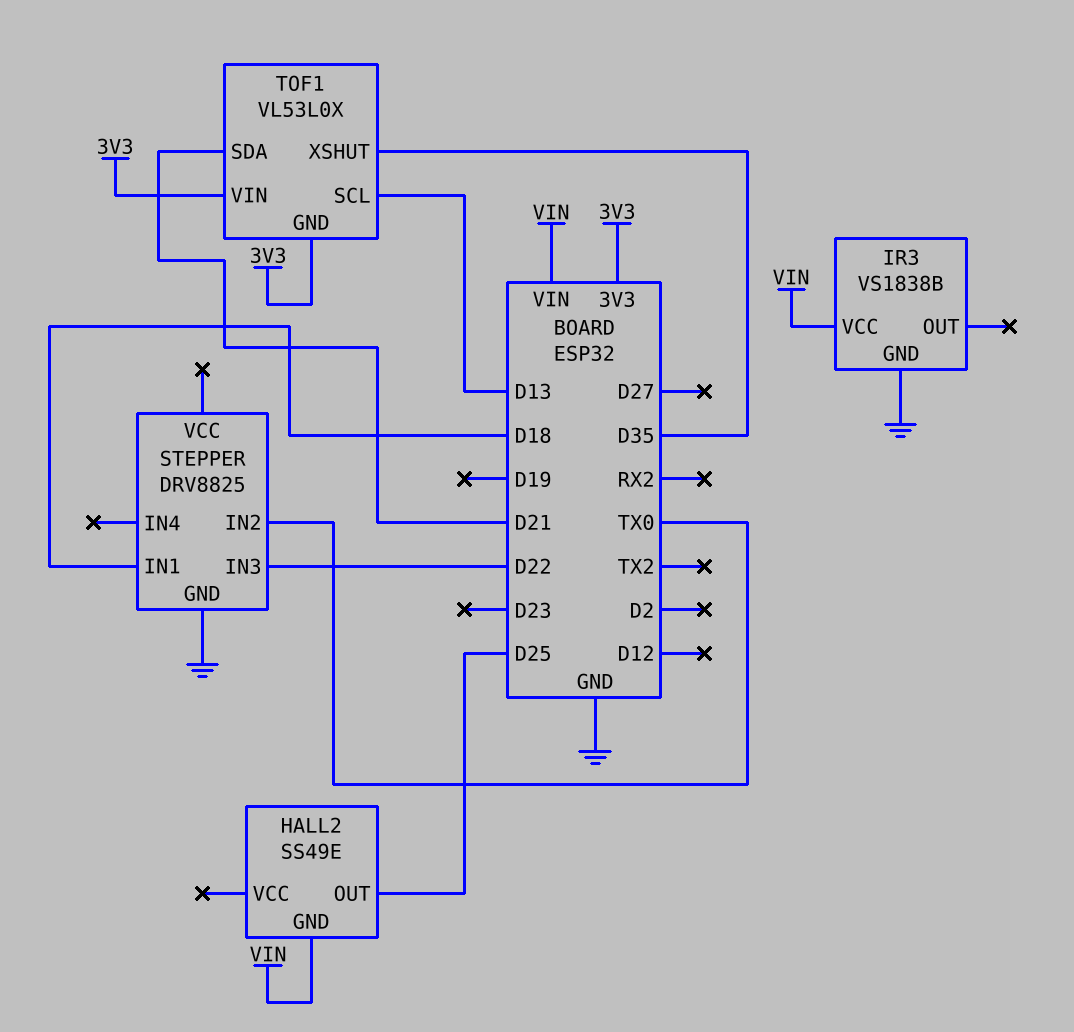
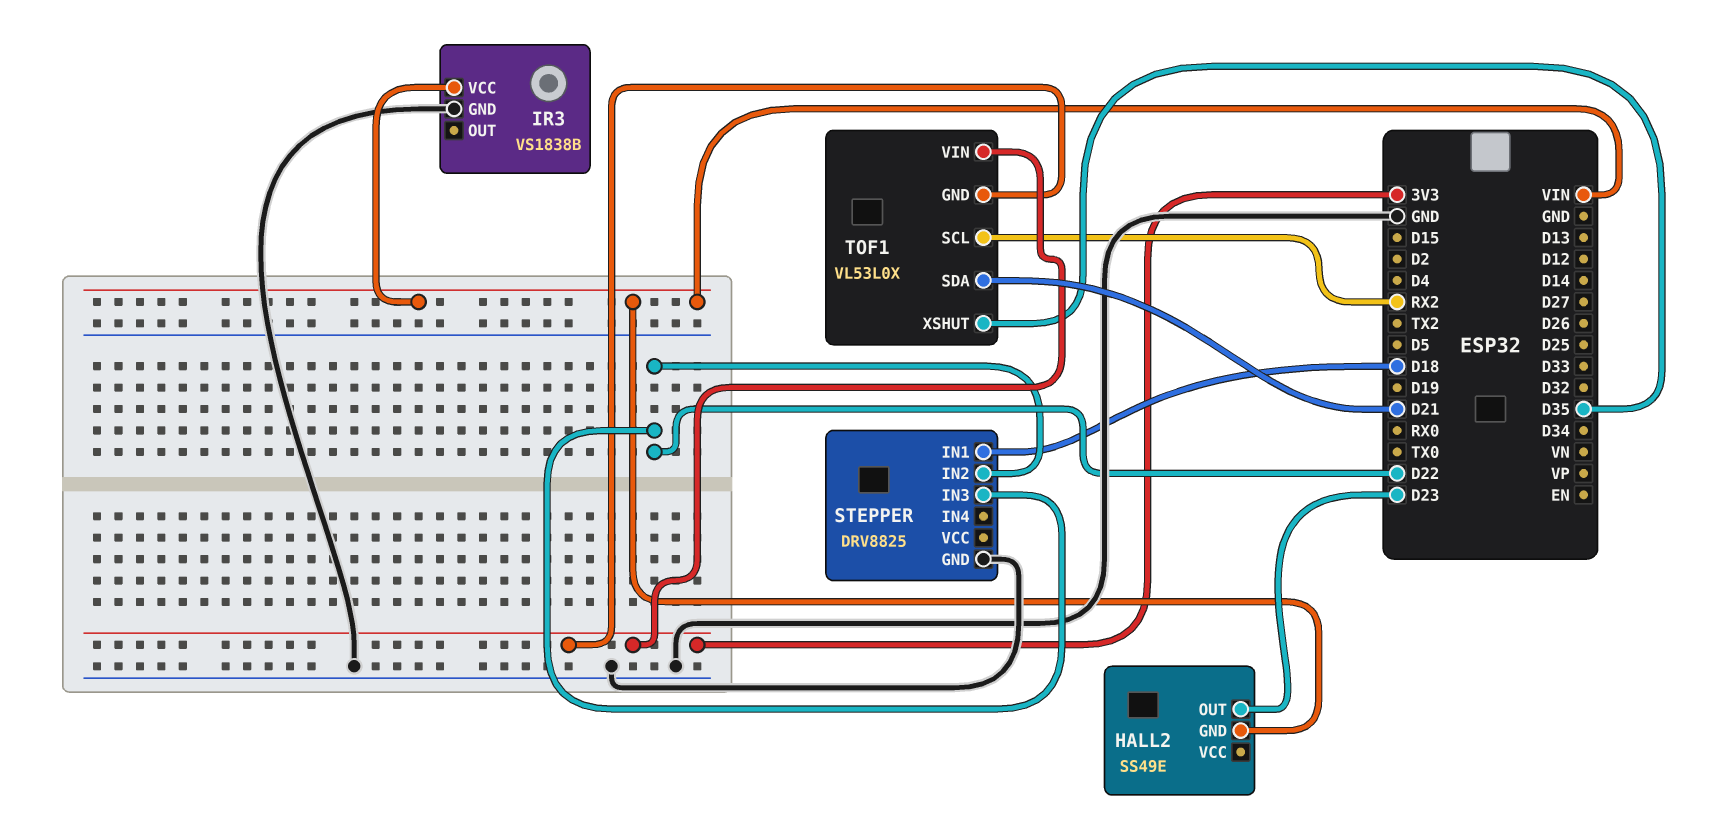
HALL2 pin OUT: D25 -> D23
STEPPER pin IN2: TX0 -> D22
TOF1 pin SCL: D13 -> RX2

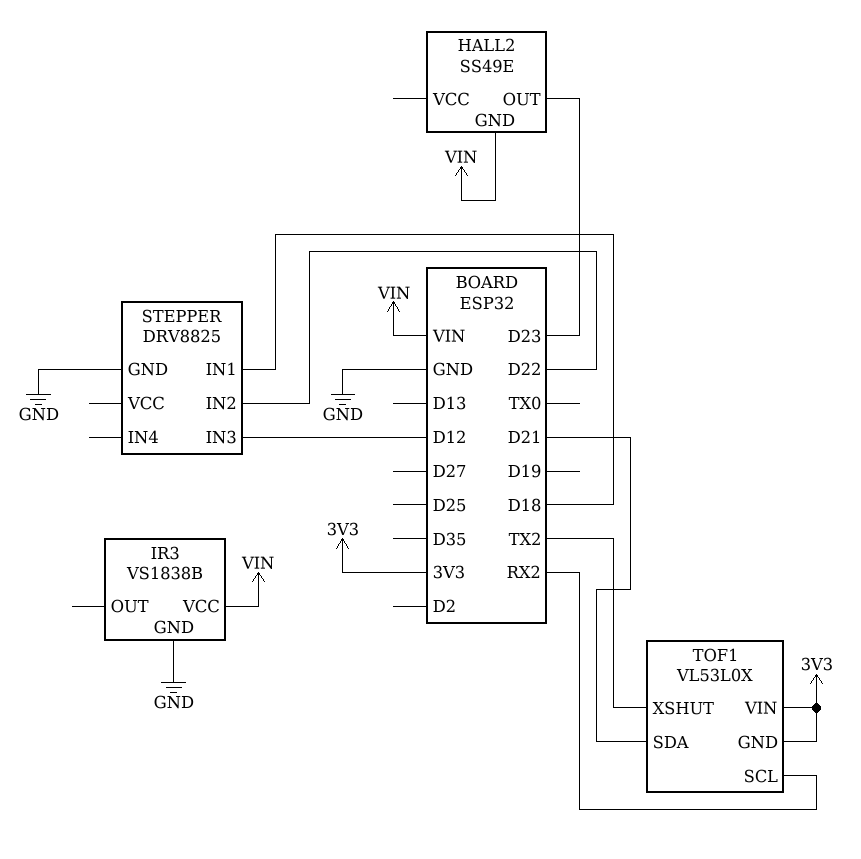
STEPPER pin IN3: D22 -> D12
TOF1 pin XSHUT: D35 -> TX2

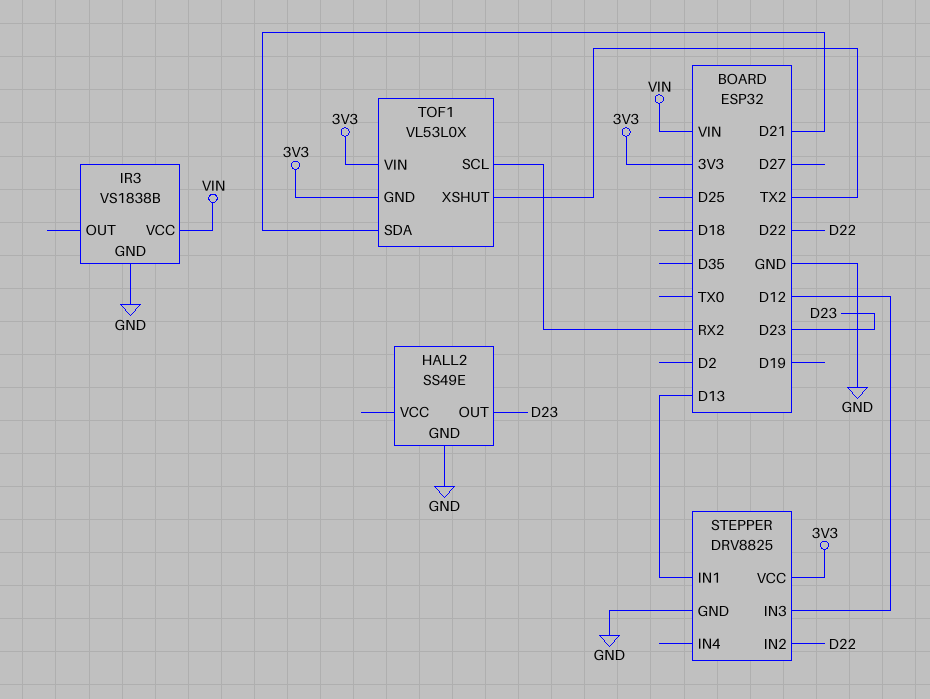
HALL2 pin GND: VIN -> GND
STEPPER pin IN1: D18 -> D13
STEPPER pin VCC: none -> 3V3

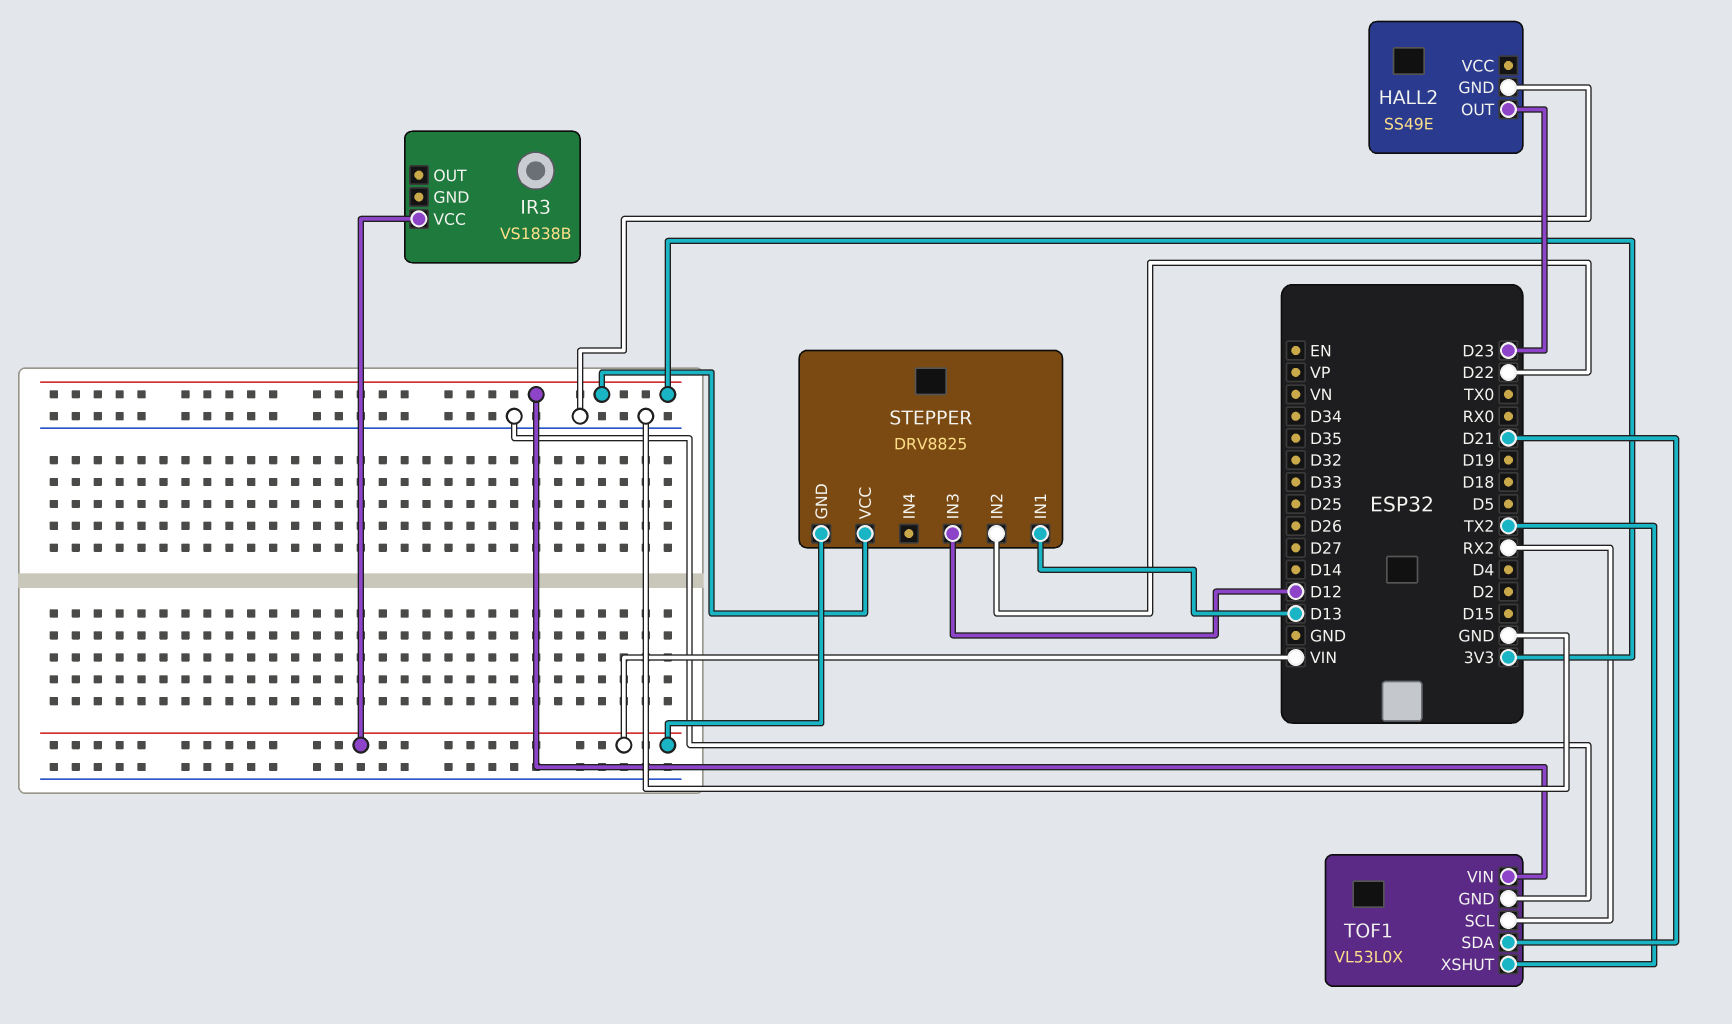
IR3 pin GND: GND -> none
STEPPER pin GND: GND -> VIN
TOF1 pin GND: 3V3 -> GND

